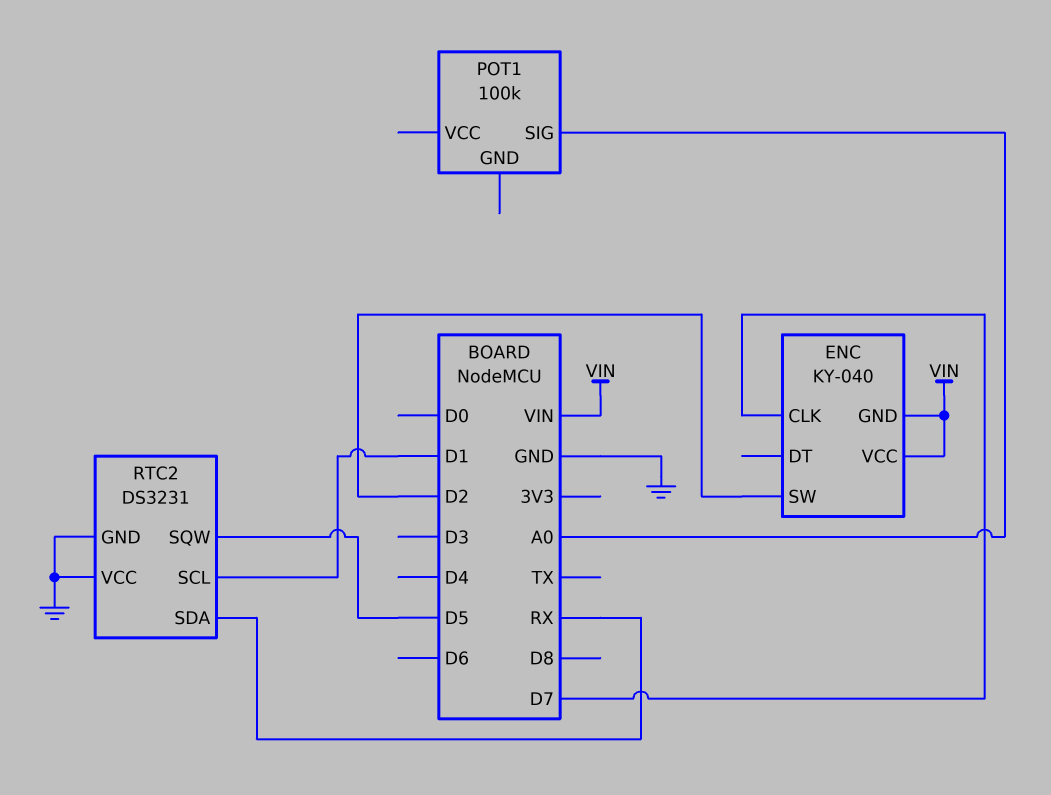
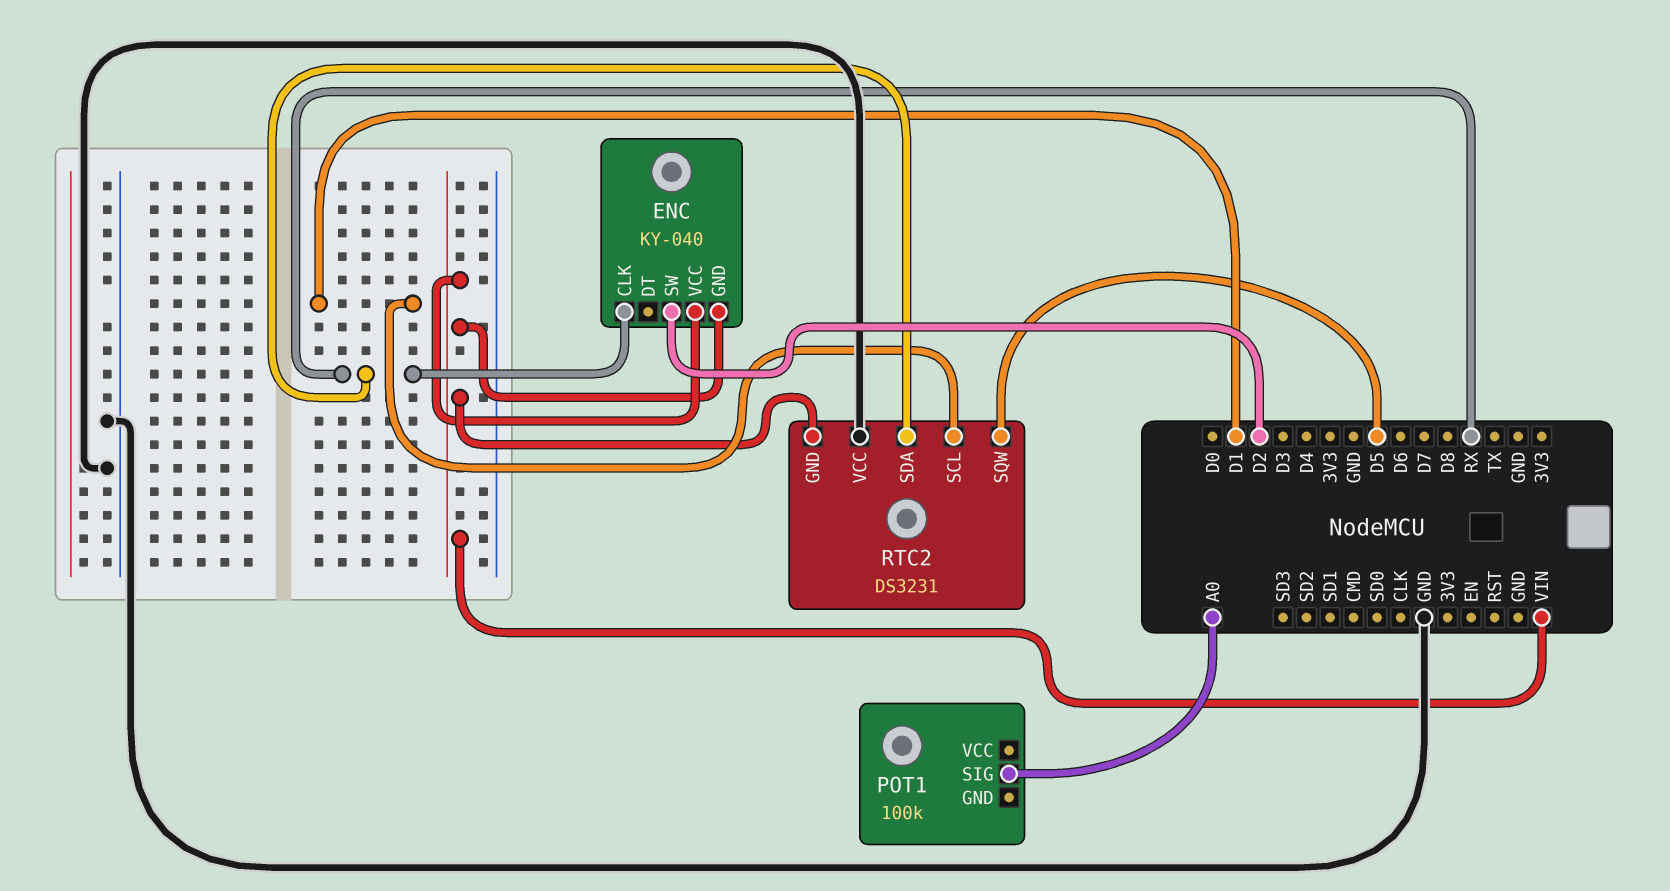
ENC pin CLK: D7 -> RX
RTC2 pin GND: GND -> VIN

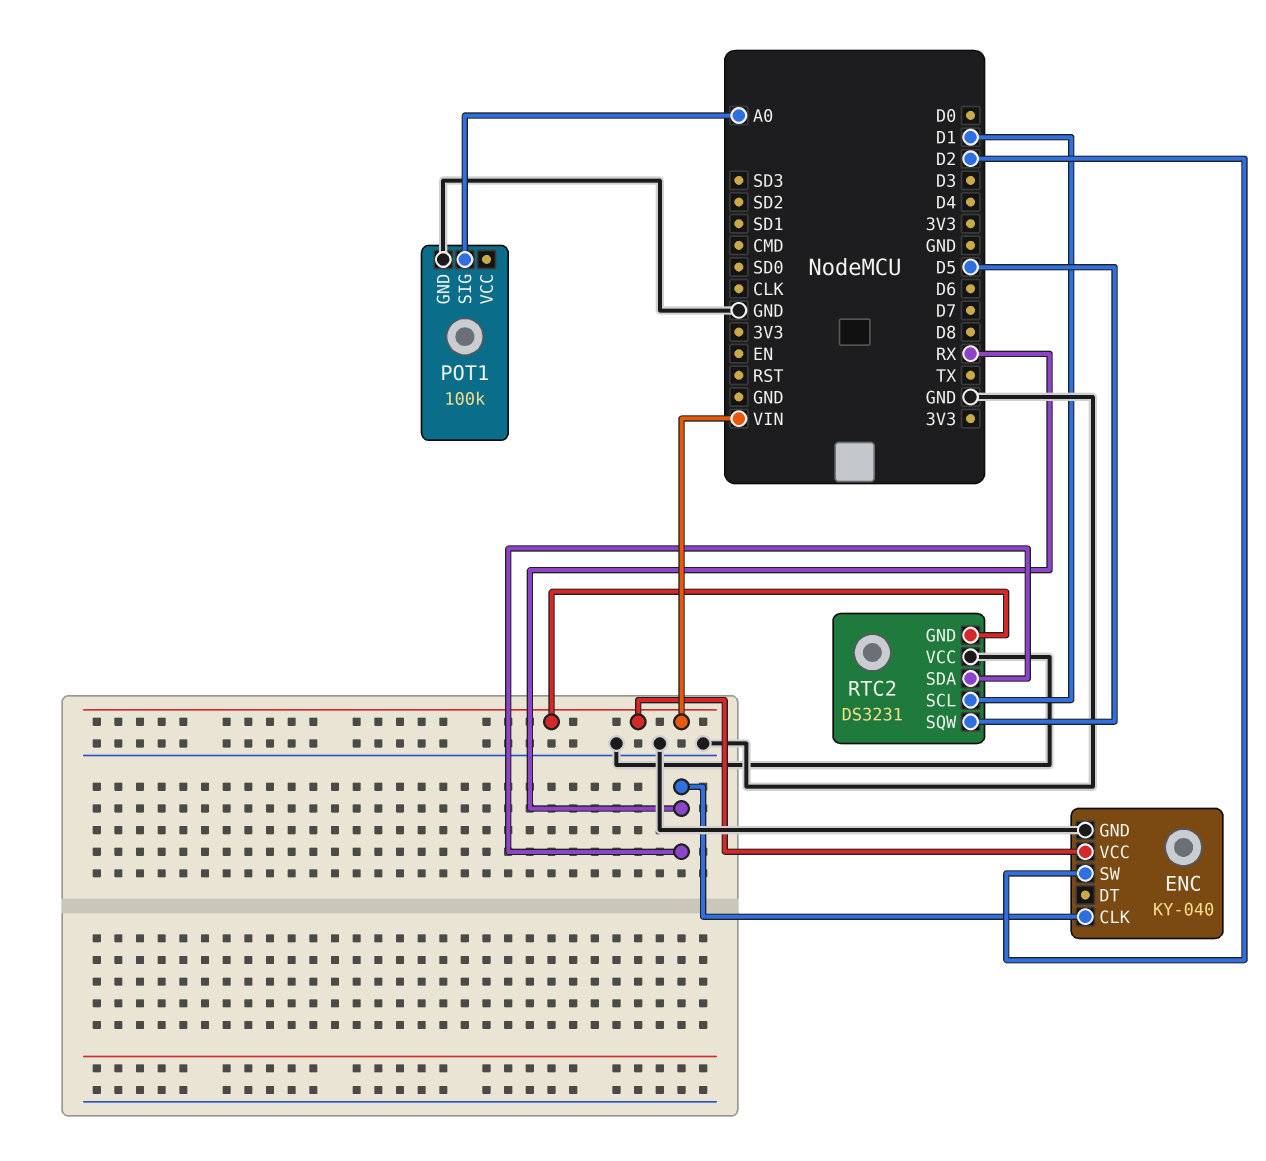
ENC pin GND: VIN -> GND
POT1 pin GND: none -> GND

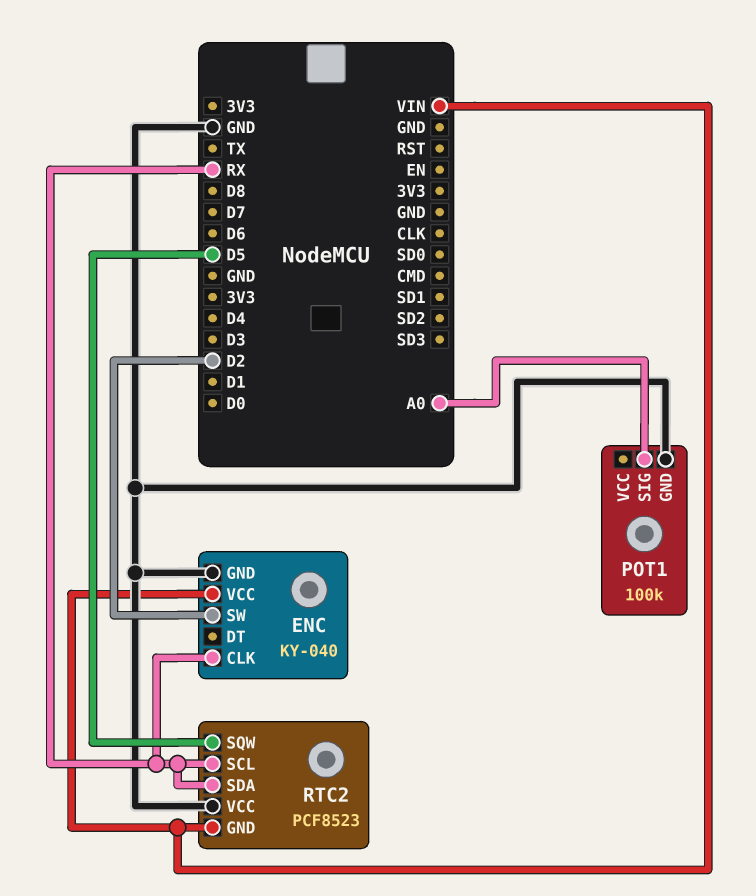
RTC2: DS3231 -> PCF8523
RTC2 pin SCL: D1 -> RX

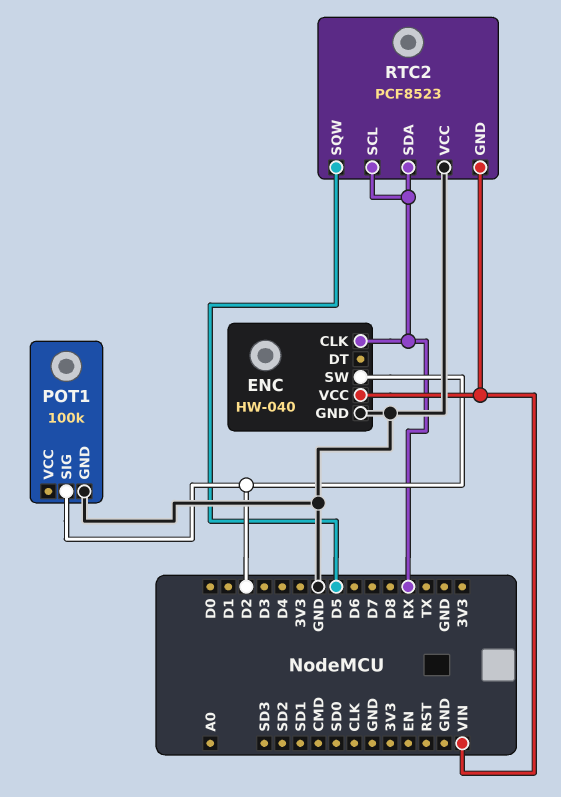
ENC: KY-040 -> HW-040
POT1 pin SIG: A0 -> D2

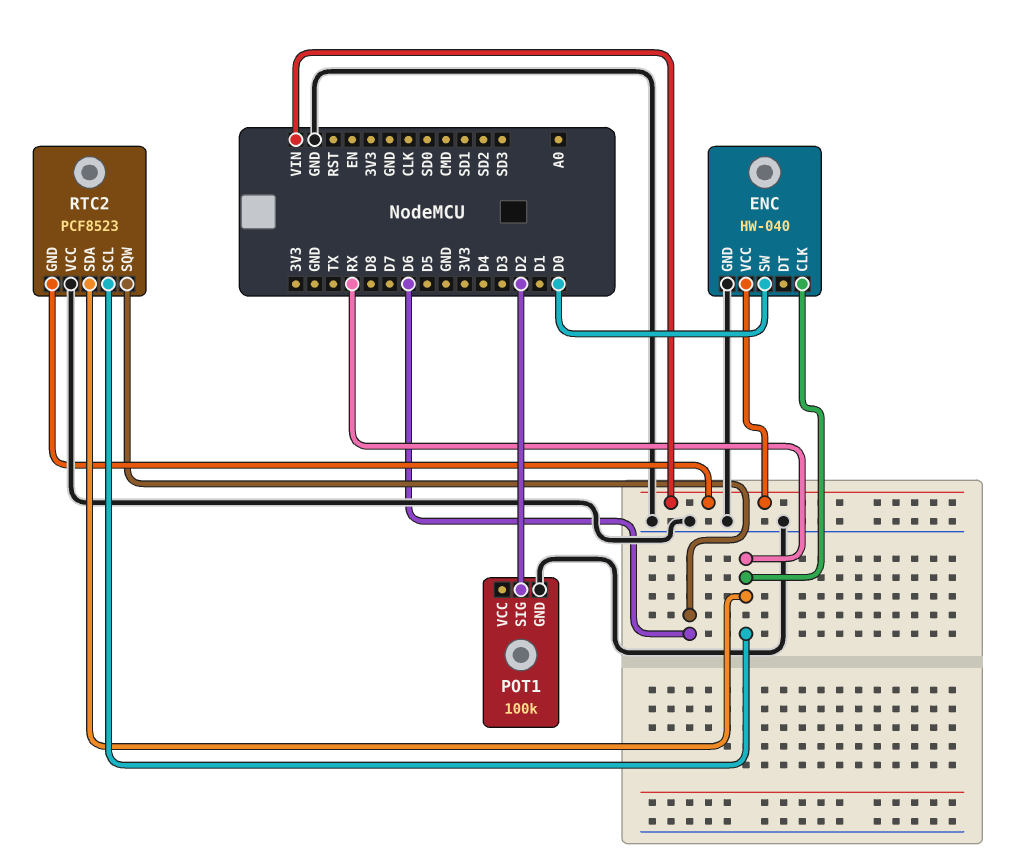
ENC pin SW: D2 -> D0
RTC2 pin SQW: D5 -> D6

